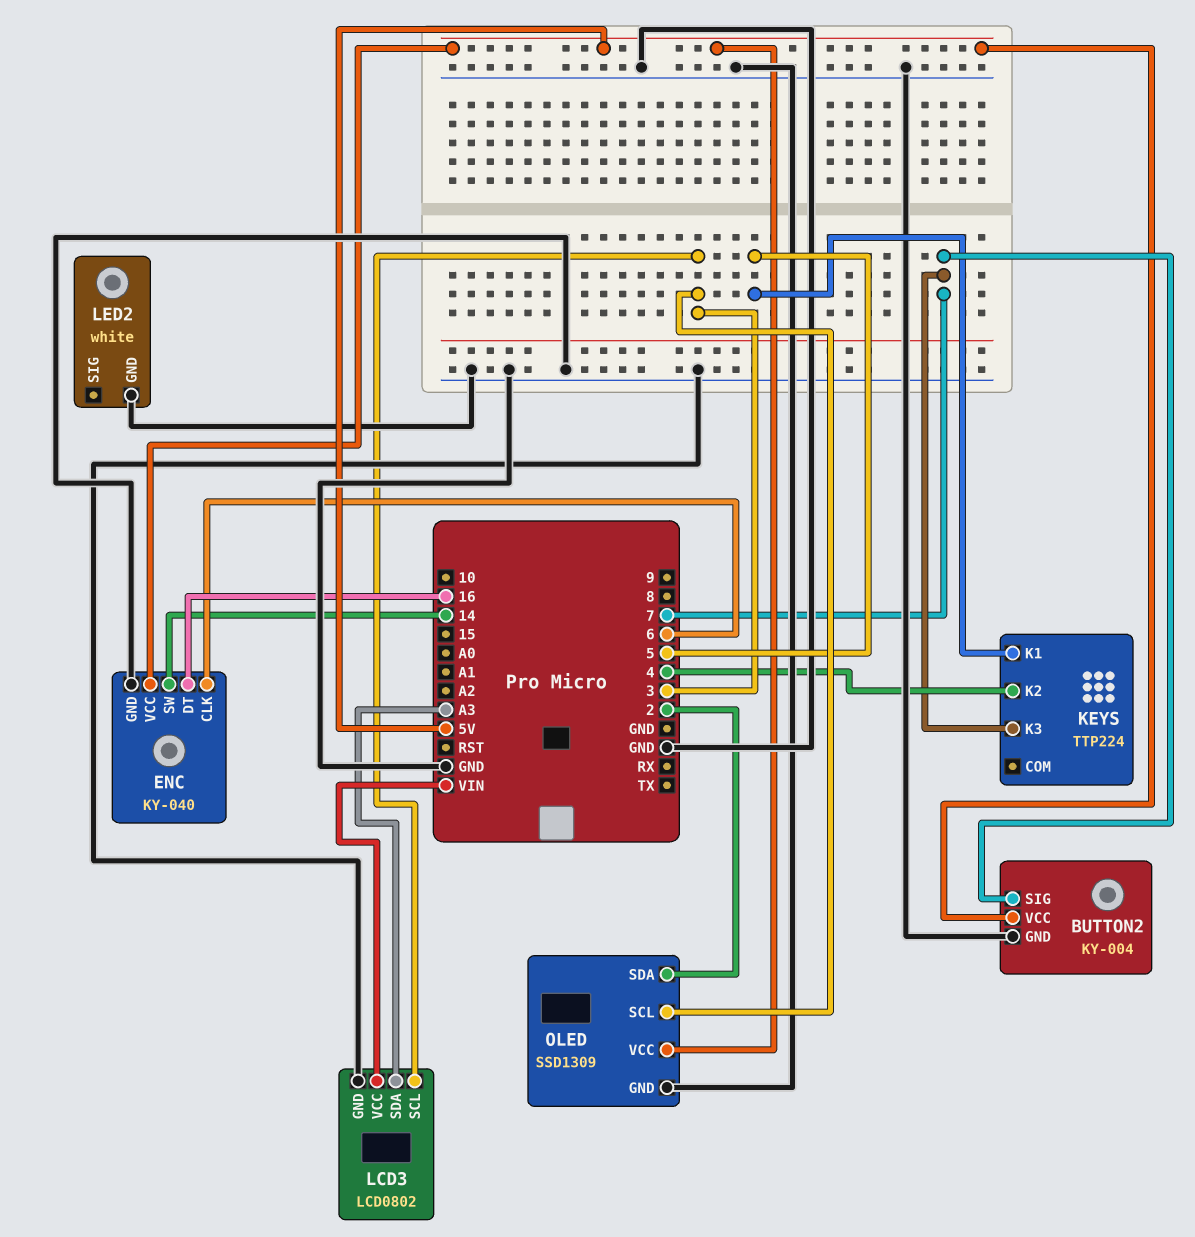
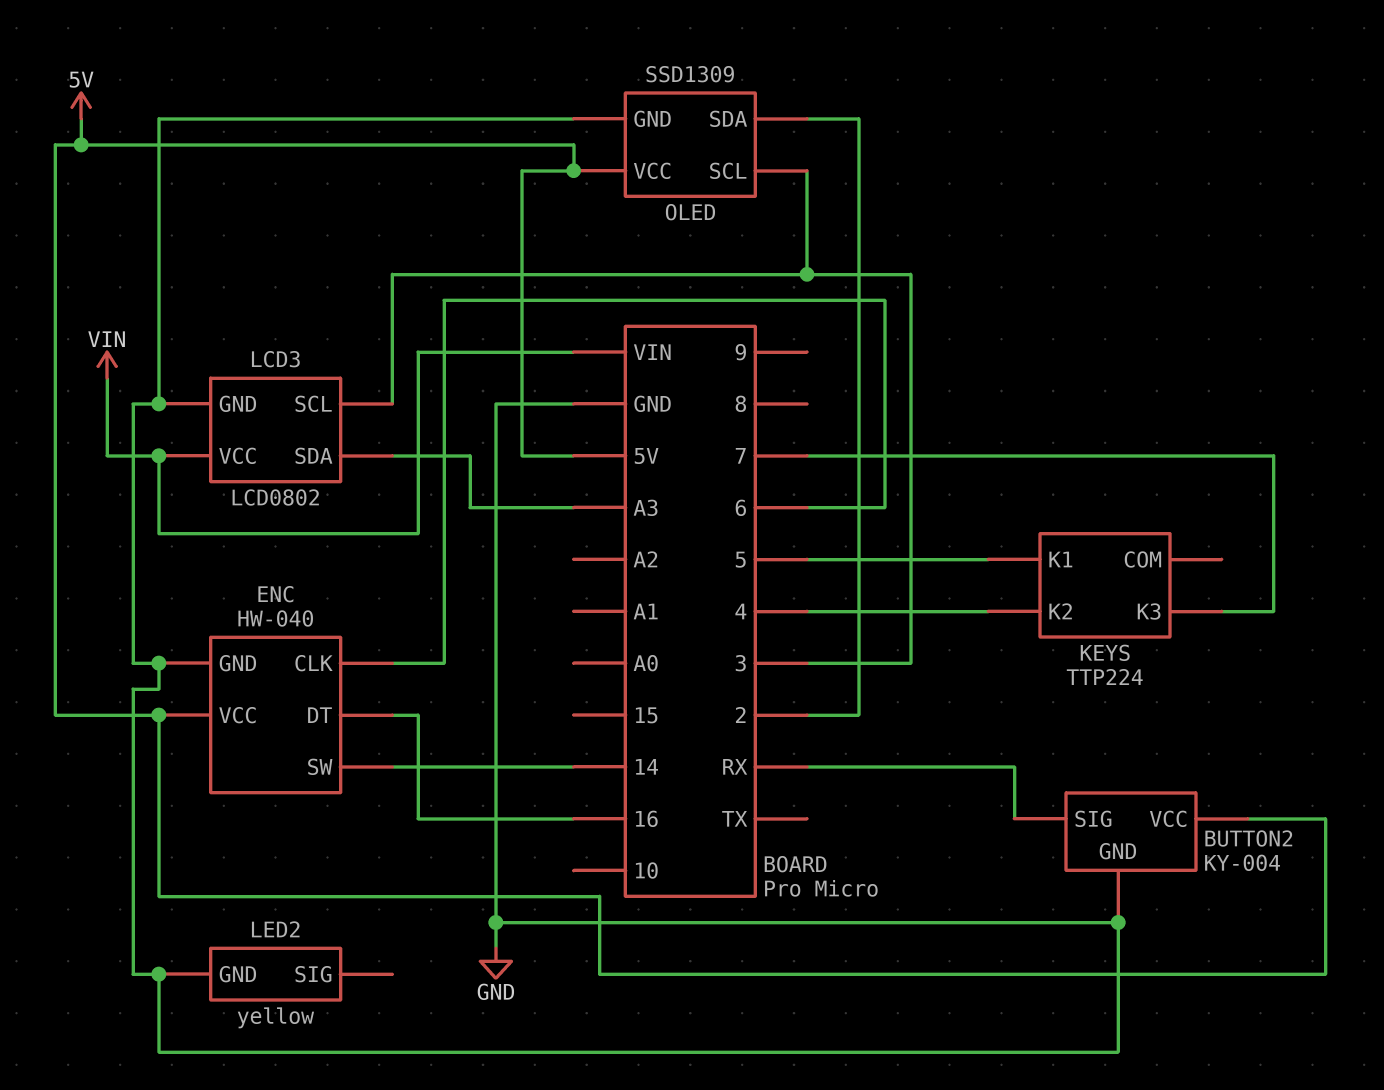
BUTTON2 pin SIG: 7 -> RX
ENC: KY-040 -> HW-040
LED2: white -> yellow

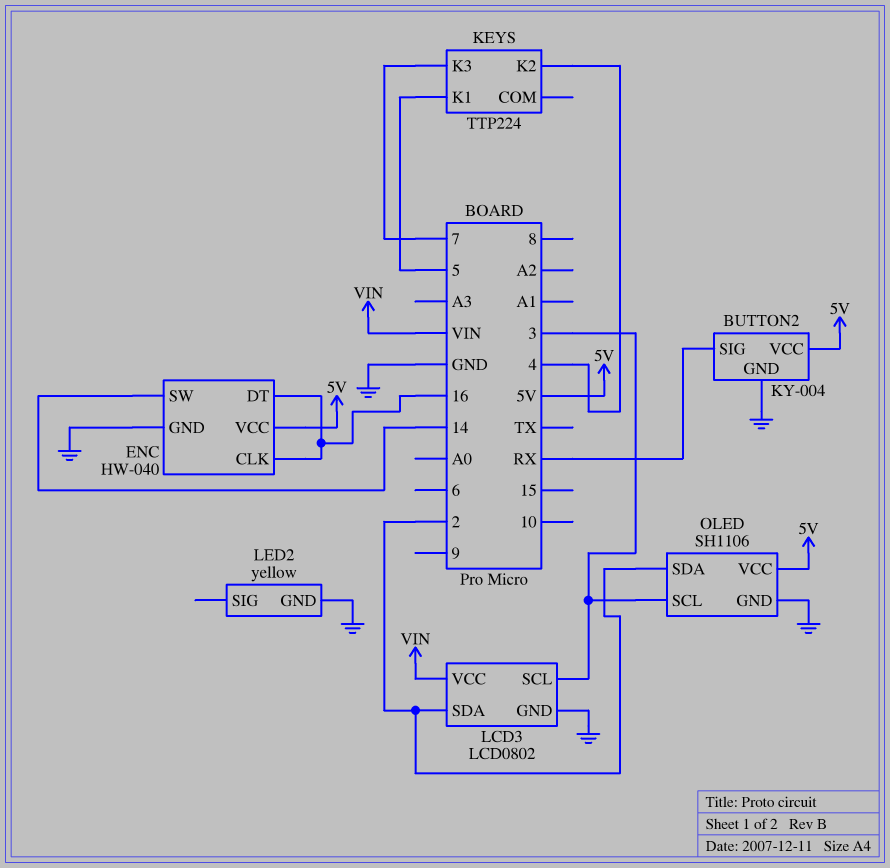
ENC pin CLK: 6 -> 16
LCD3 pin SDA: A3 -> 2
OLED: SSD1309 -> SH1106

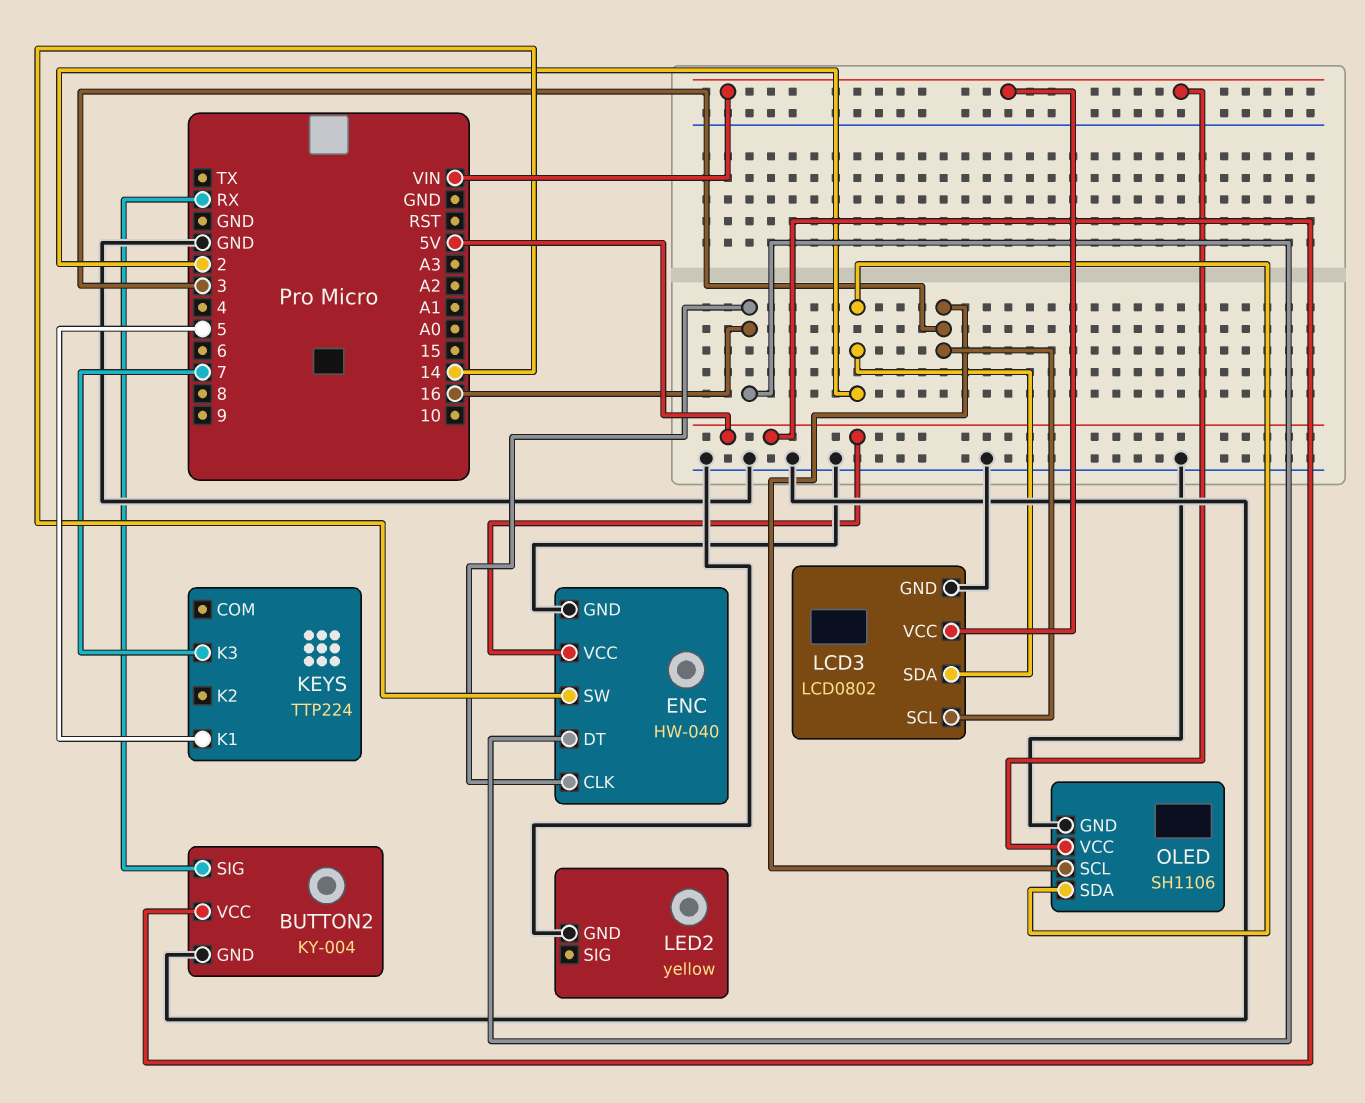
KEYS pin K2: 4 -> none
OLED pin VCC: 5V -> VIN

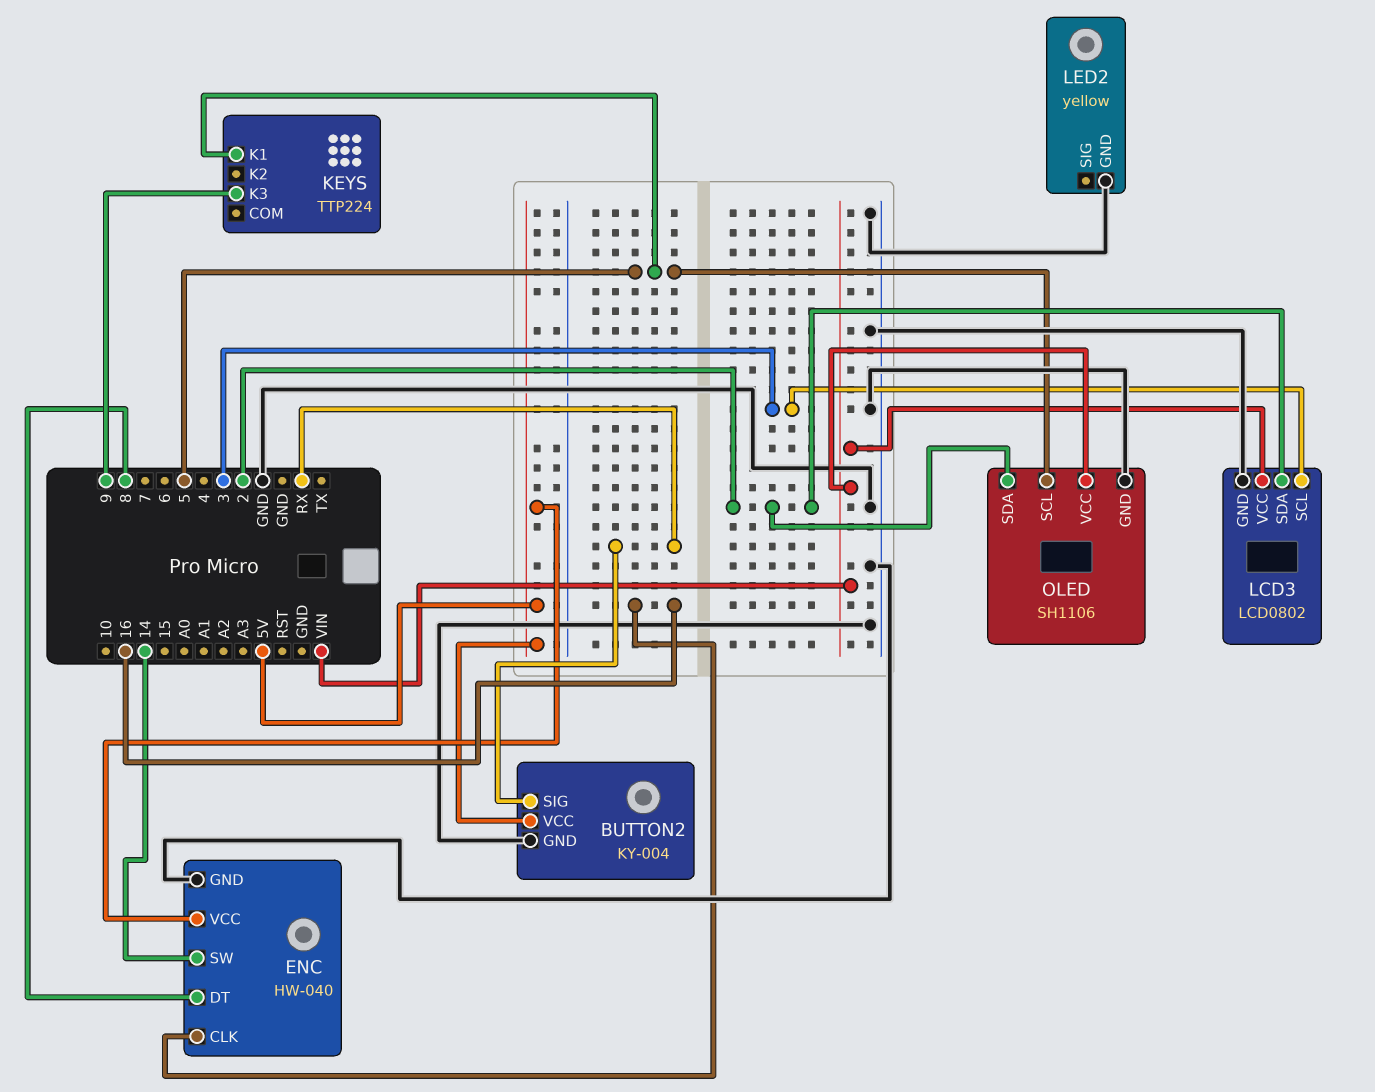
ENC pin DT: 16 -> 8
KEYS pin K3: 7 -> 9
OLED pin SCL: 3 -> 5

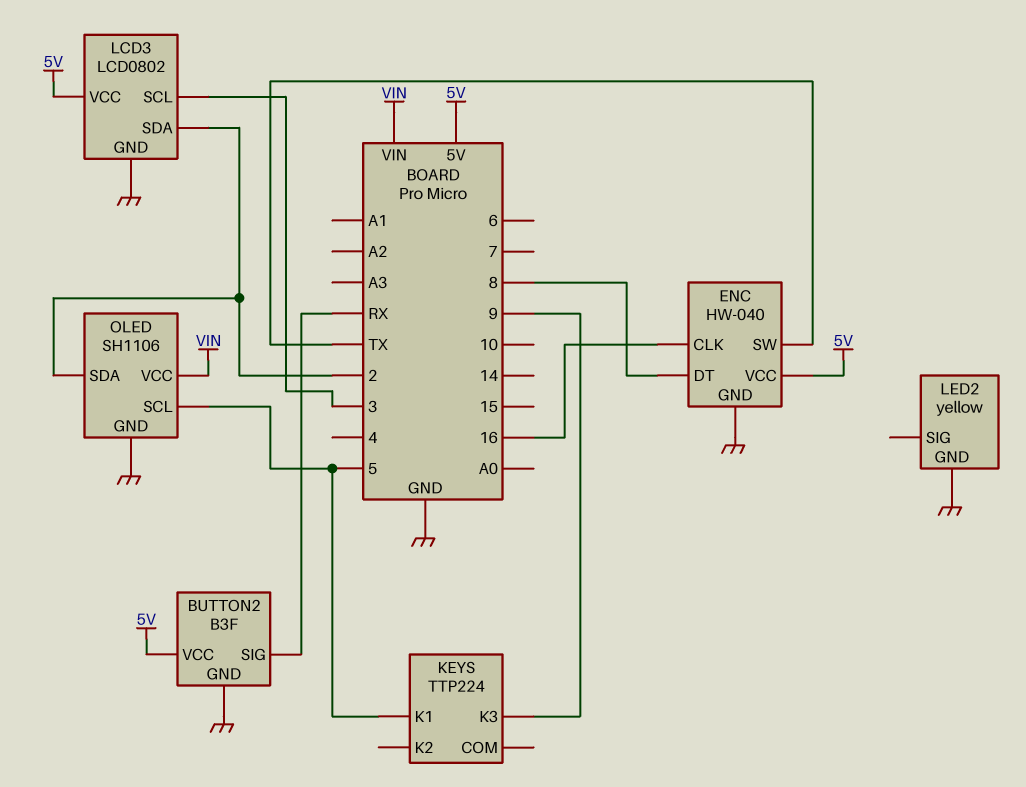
BUTTON2: KY-004 -> B3F
ENC pin SW: 14 -> TX
LCD3 pin VCC: VIN -> 5V

